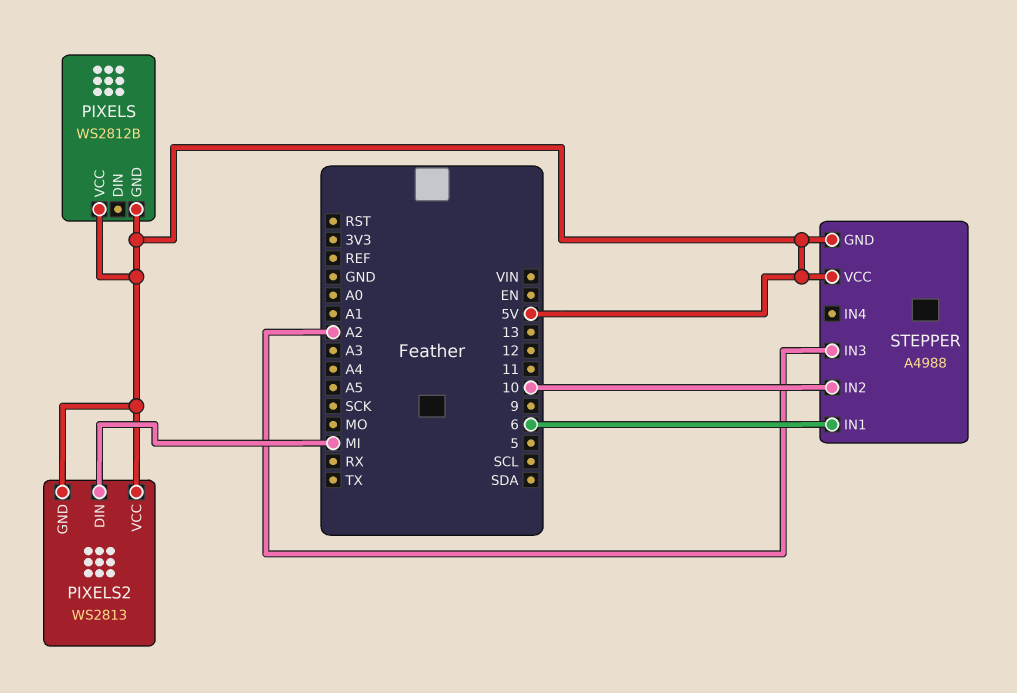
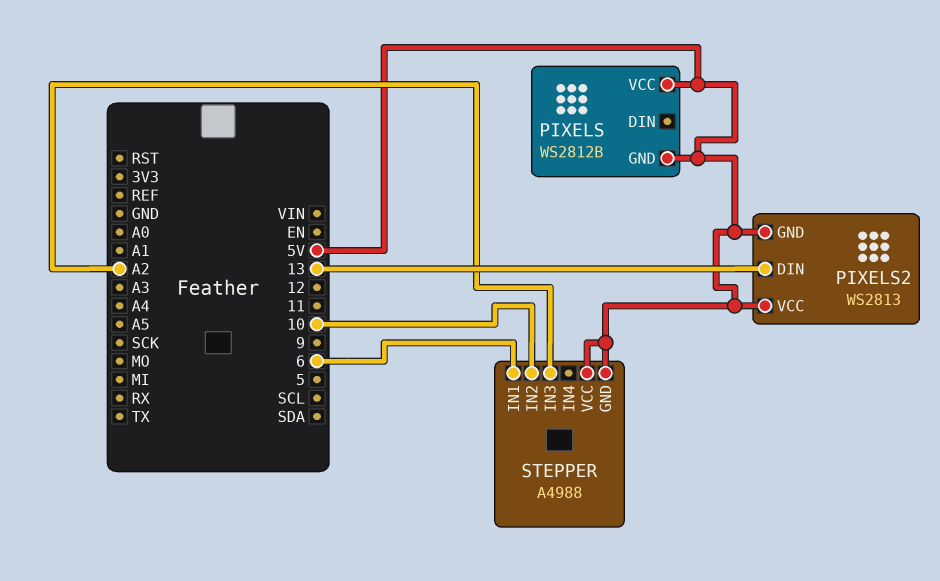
PIXELS2 pin DIN: MI -> 13

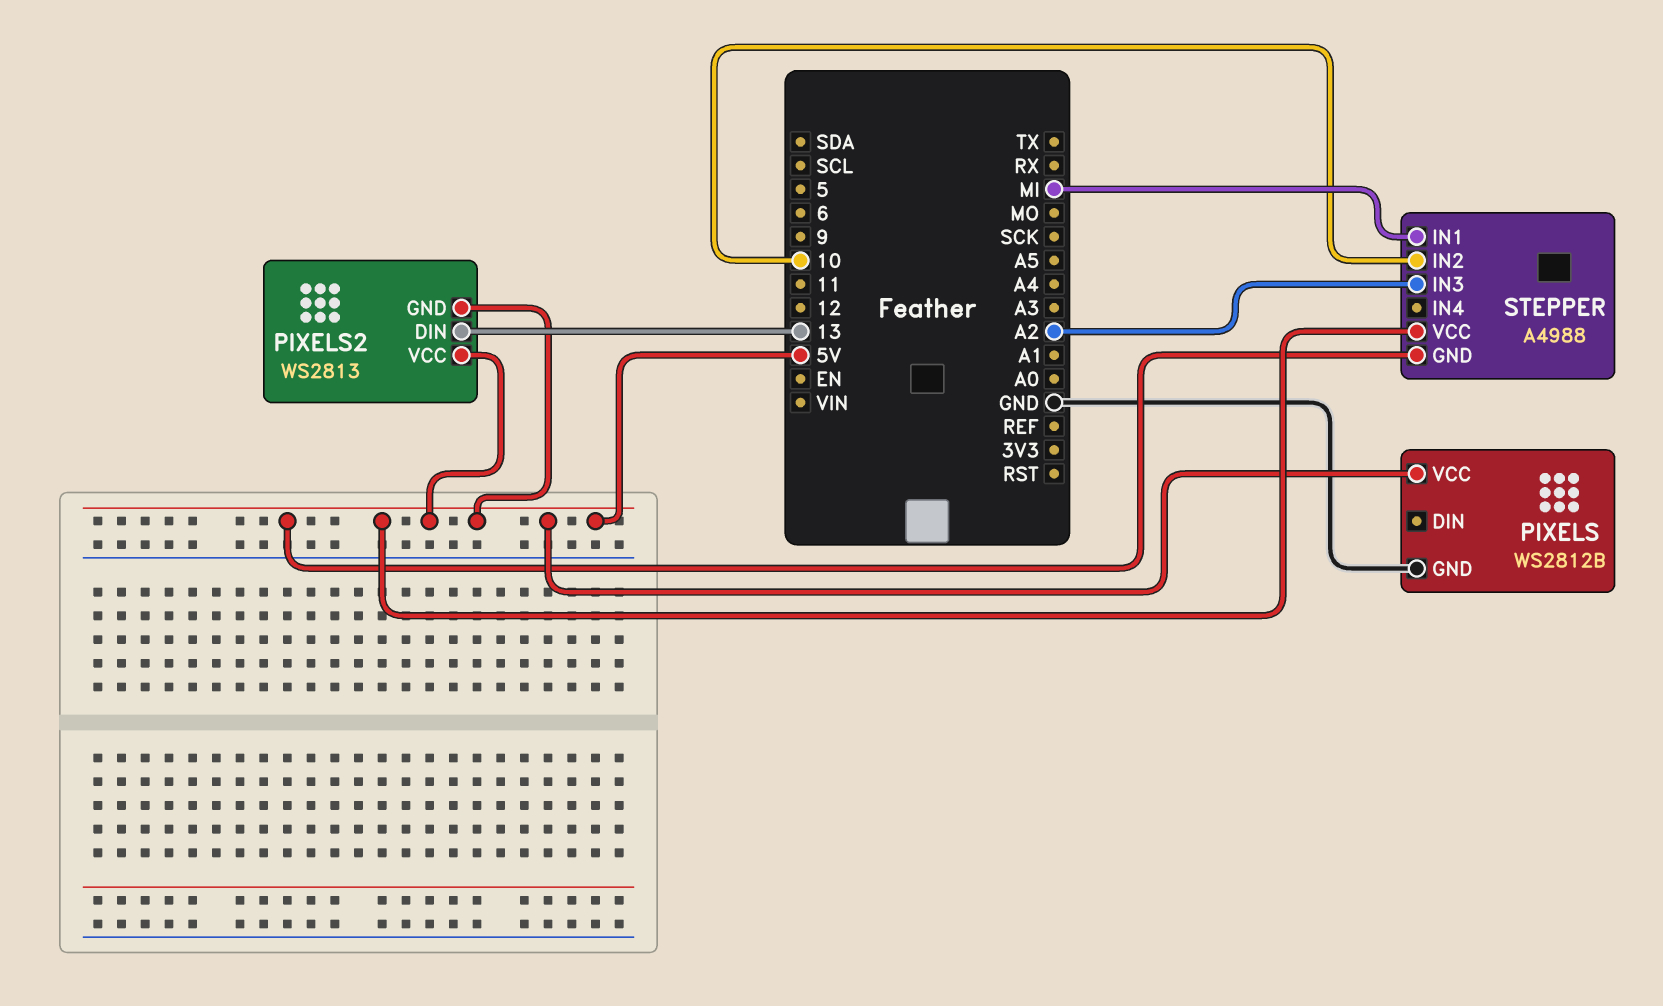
PIXELS pin GND: 5V -> GND
STEPPER pin IN1: 6 -> MI

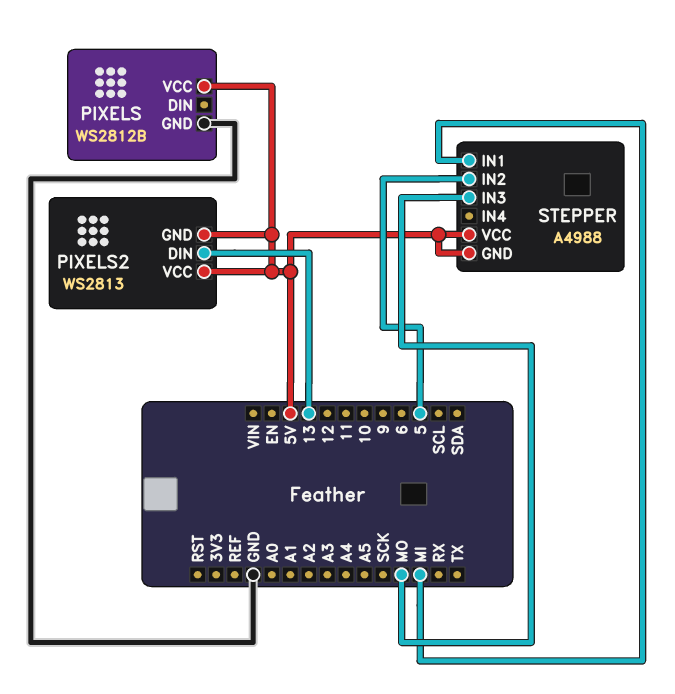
STEPPER pin IN2: 10 -> 5
STEPPER pin IN3: A2 -> MO

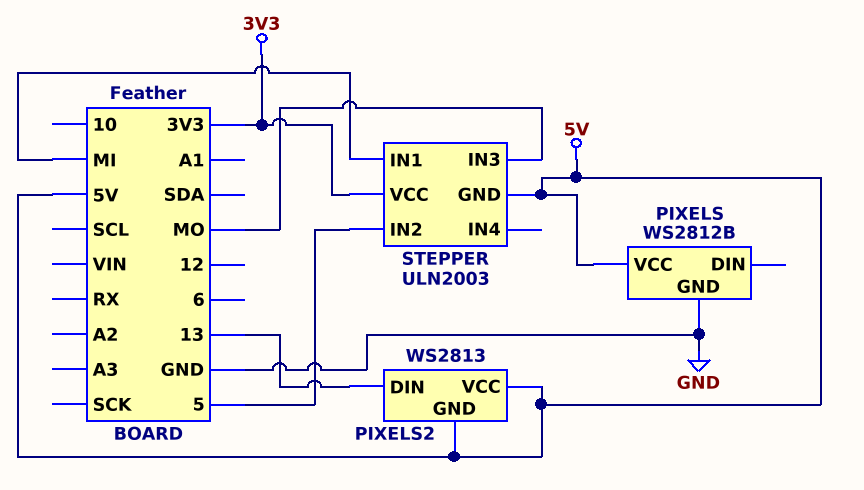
STEPPER: A4988 -> ULN2003
STEPPER pin VCC: 5V -> 3V3

